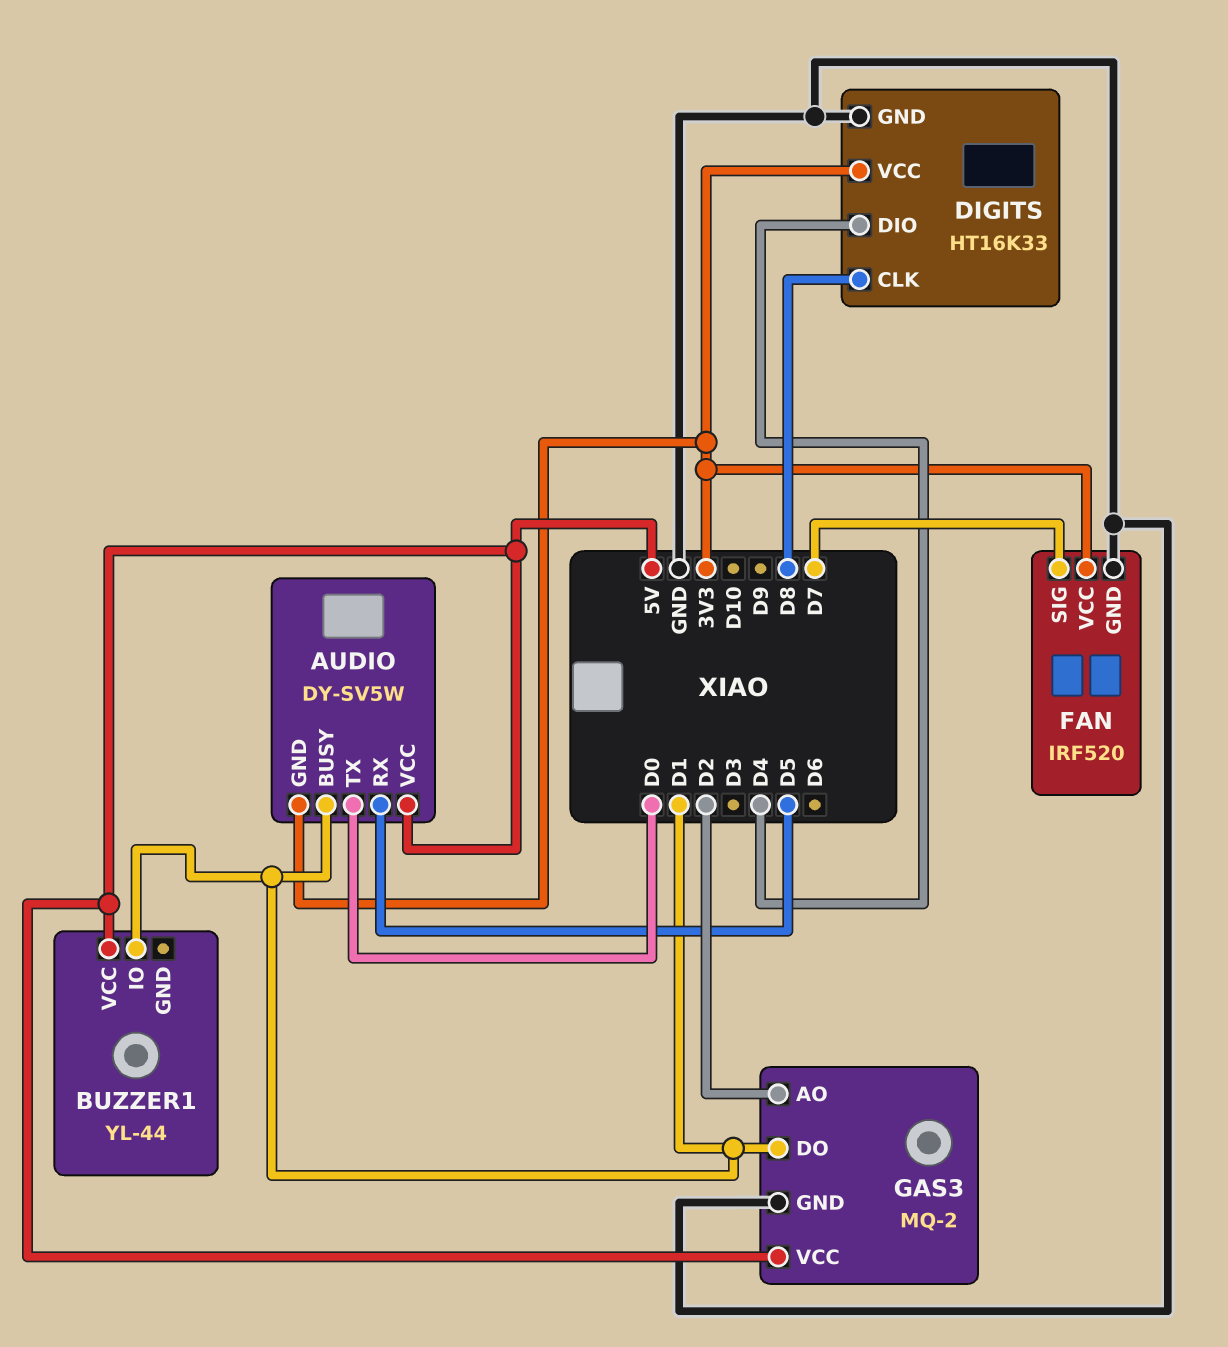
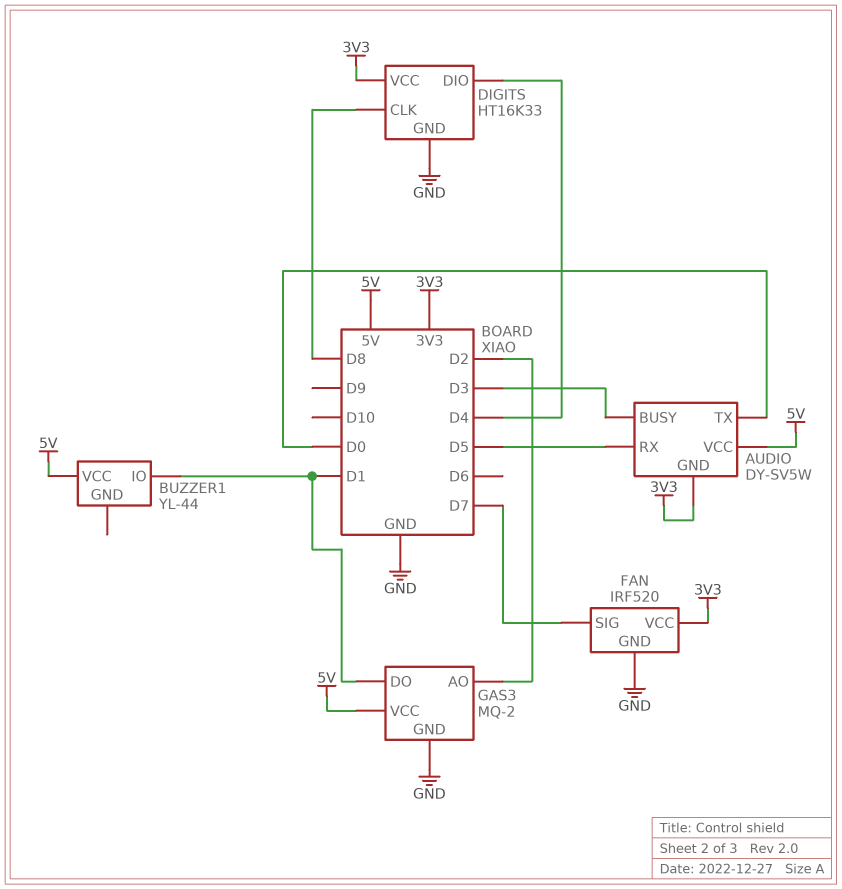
AUDIO pin BUSY: D1 -> D3

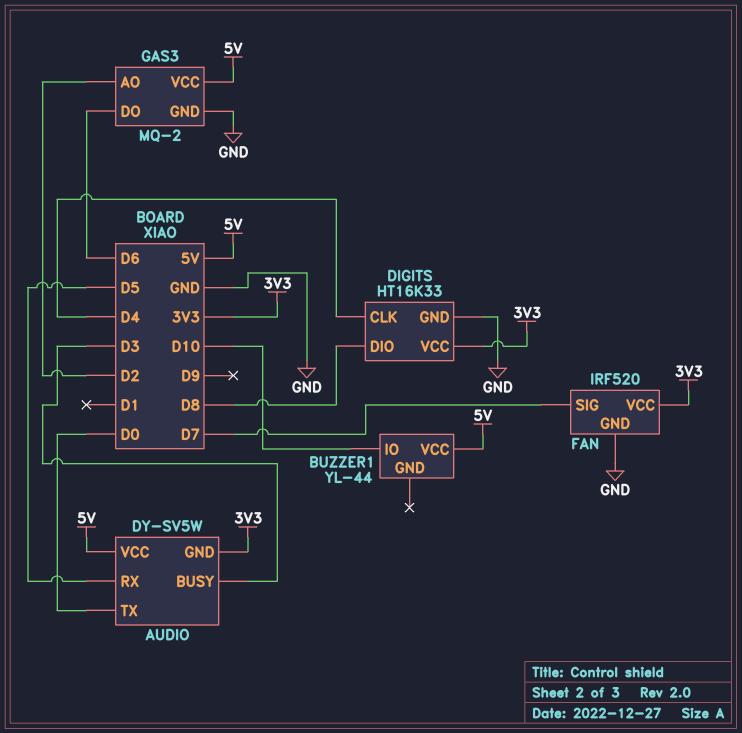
BUZZER1 pin IO: D1 -> D10
DIGITS pin CLK: D8 -> D4
DIGITS pin DIO: D4 -> D8
GAS3 pin DO: D1 -> D6

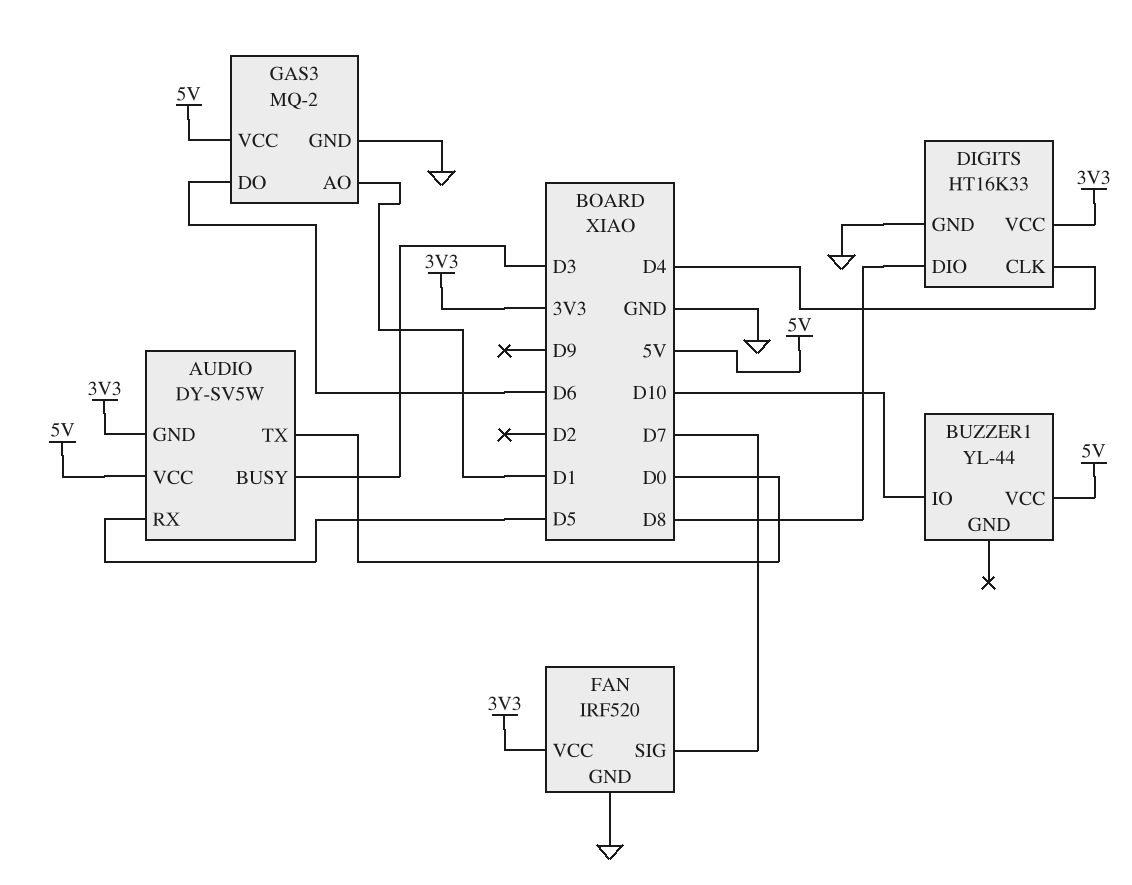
GAS3 pin AO: D2 -> D1

